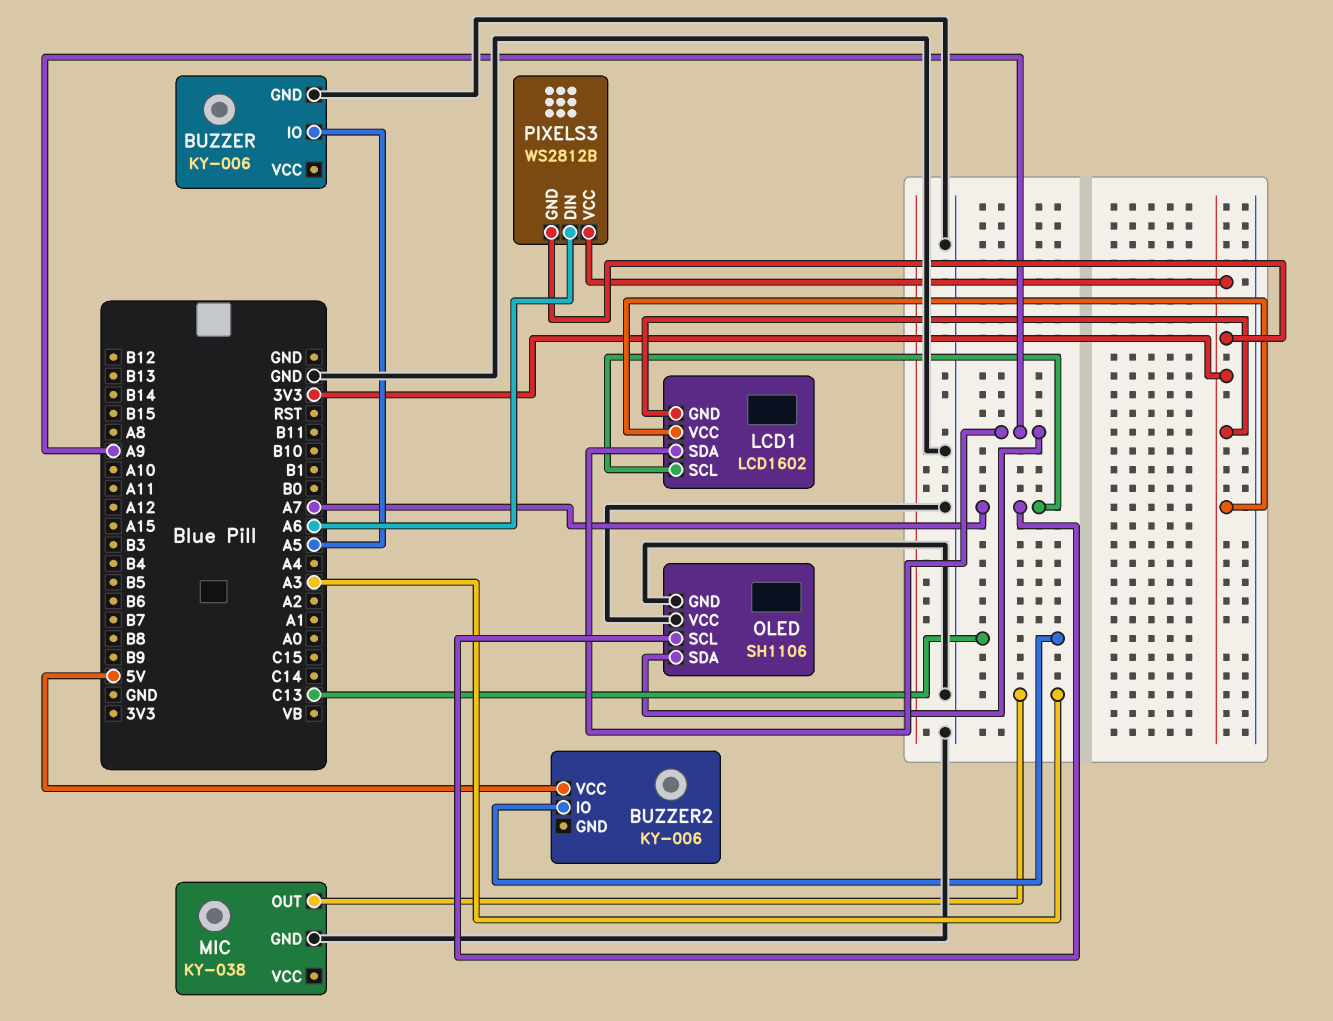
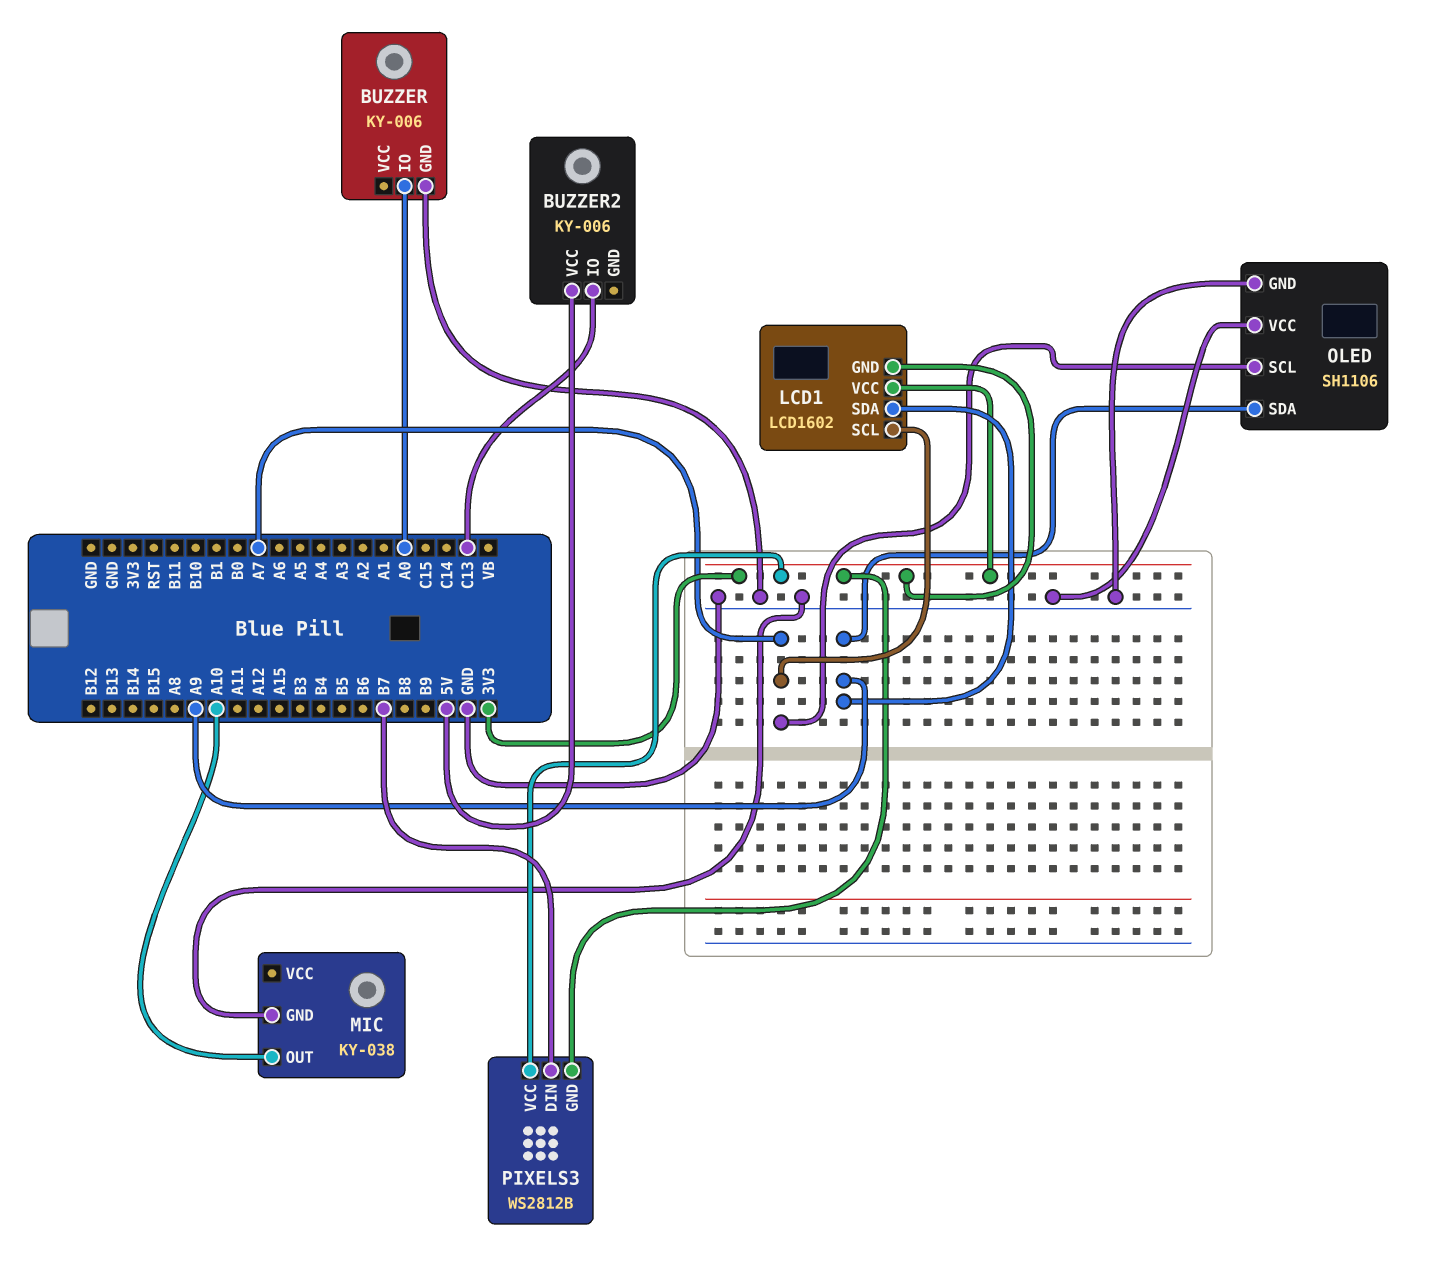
BUZZER pin IO: A5 -> A0
MIC pin OUT: A3 -> A10
PIXELS3 pin DIN: A6 -> B7

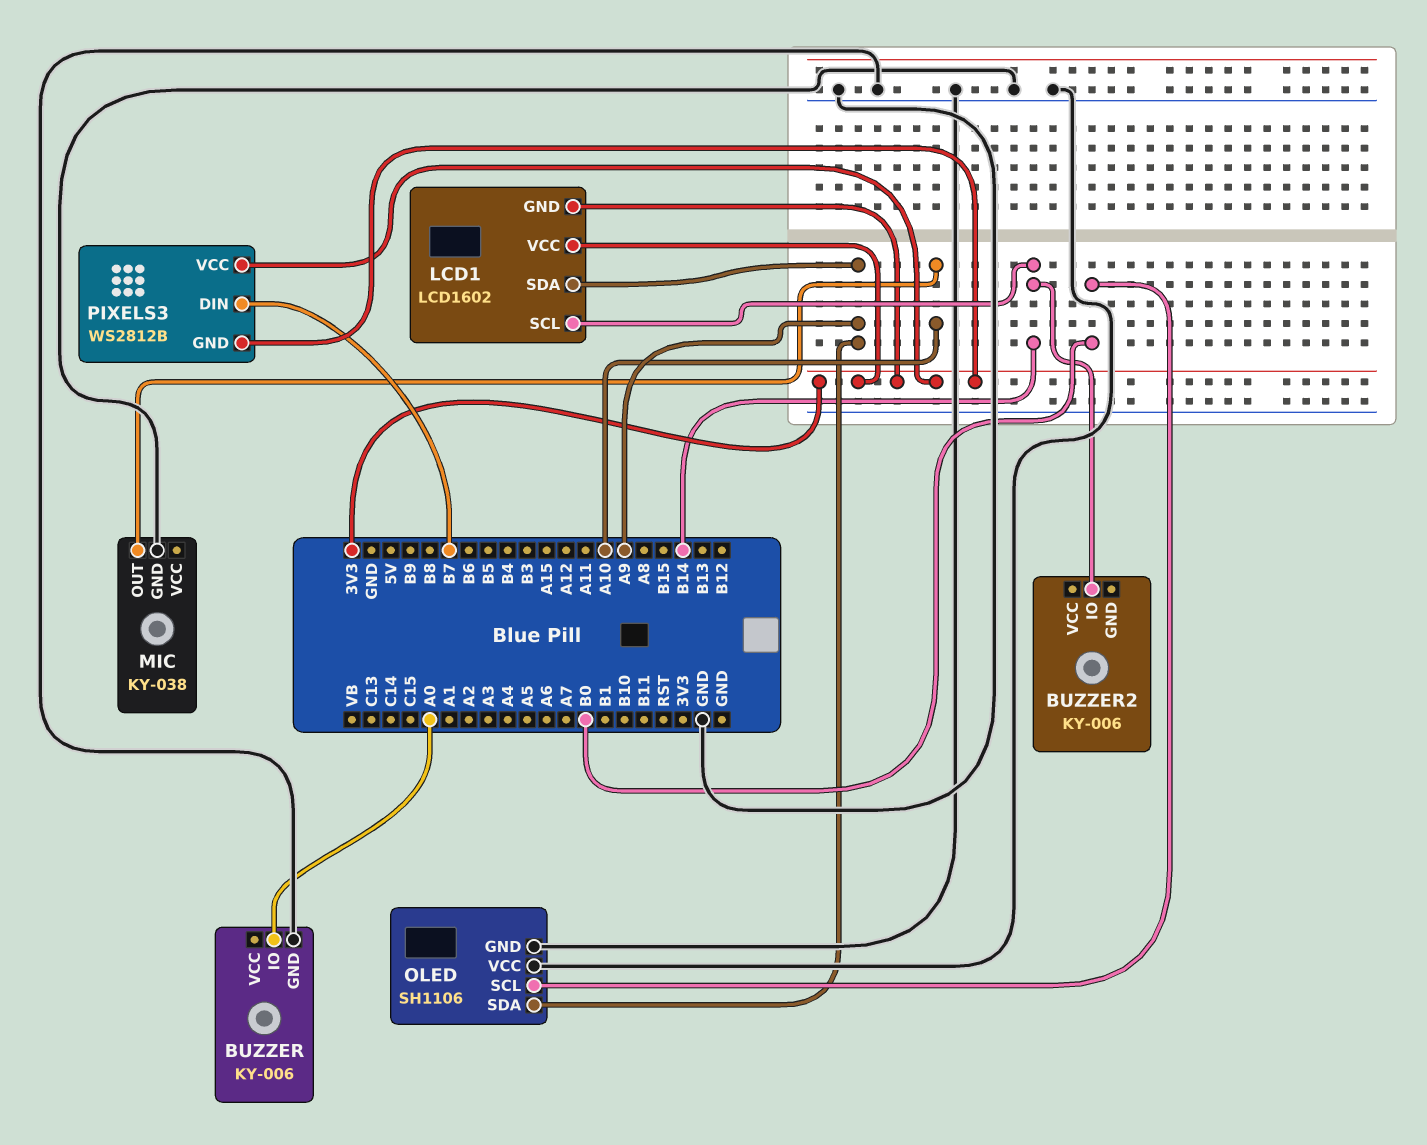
BUZZER2 pin IO: C13 -> B14
BUZZER2 pin VCC: 5V -> none
LCD1 pin SCL: A7 -> B14
OLED pin SCL: A7 -> B0

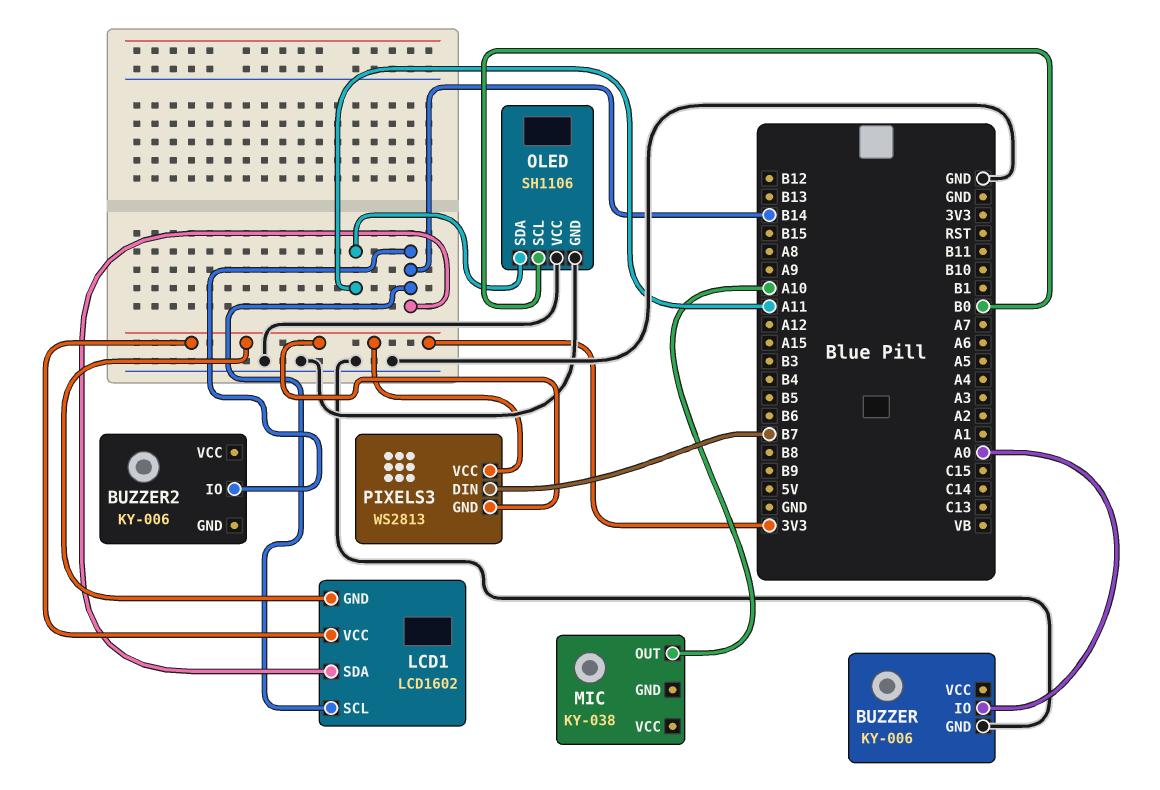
LCD1 pin SDA: A9 -> B14
MIC pin GND: GND -> none
OLED pin SDA: A9 -> A11
PIXELS3: WS2812B -> WS2813

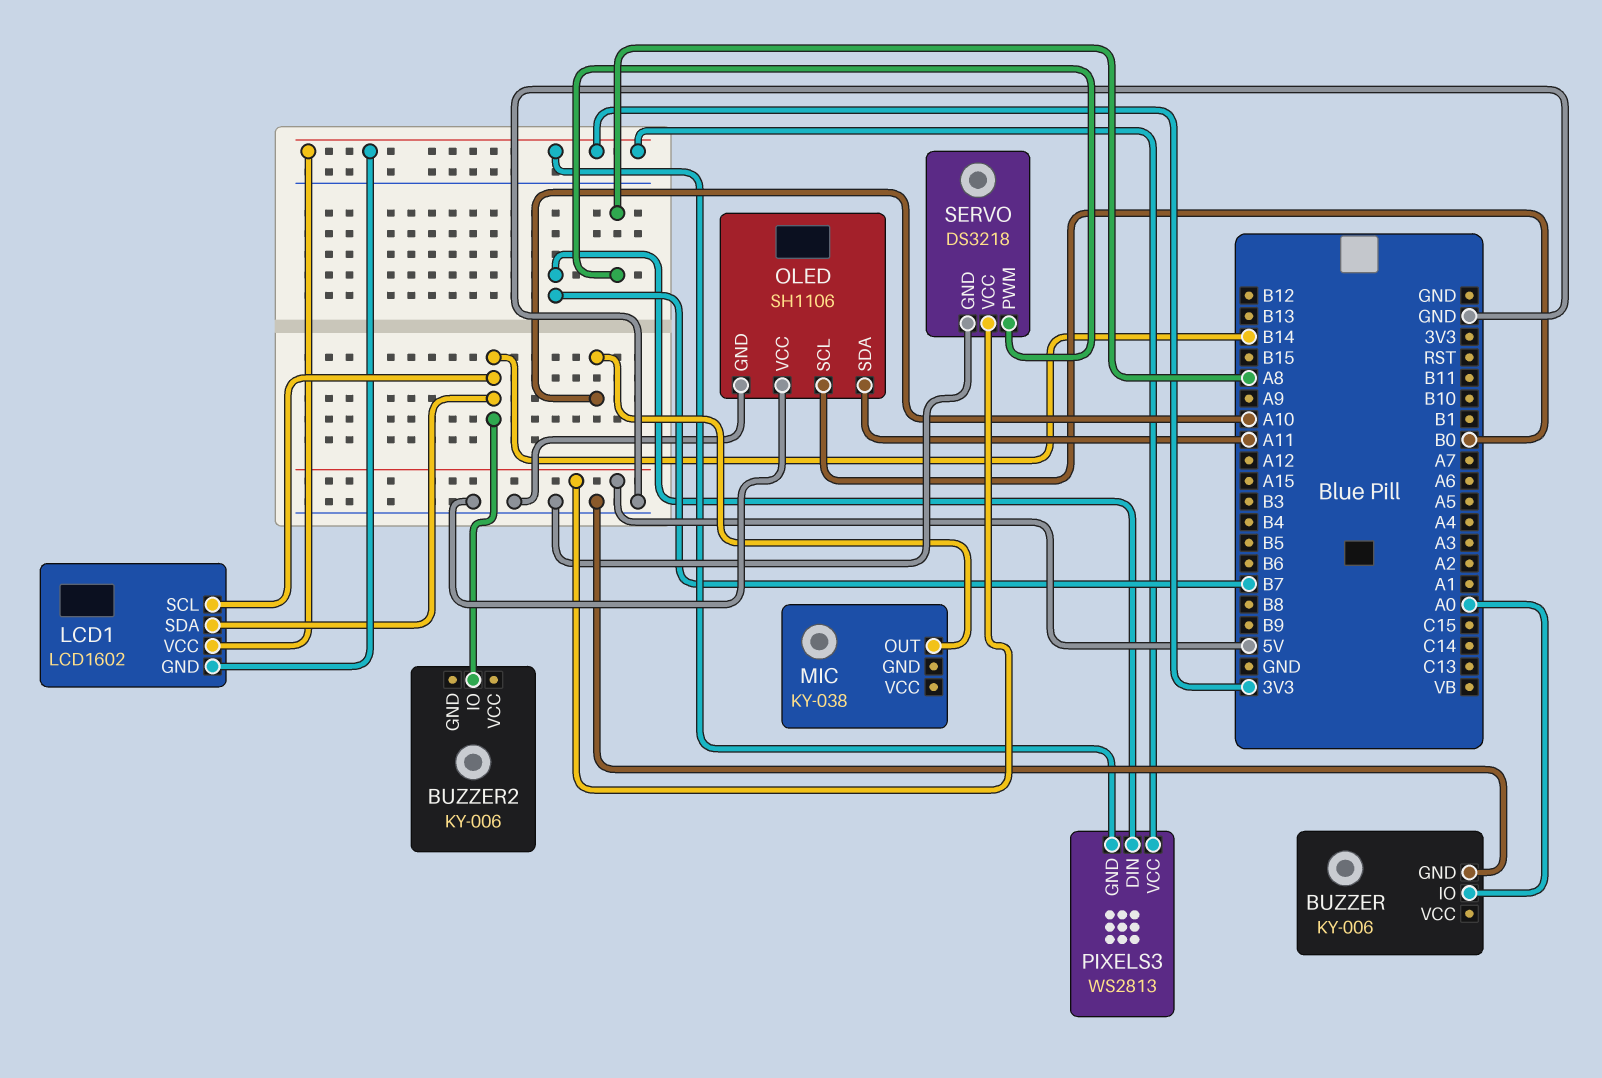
SERVO: none -> DS3218
SERVO pin GND: none -> GND
SERVO pin PWM: none -> A8
SERVO pin VCC: none -> 5V

